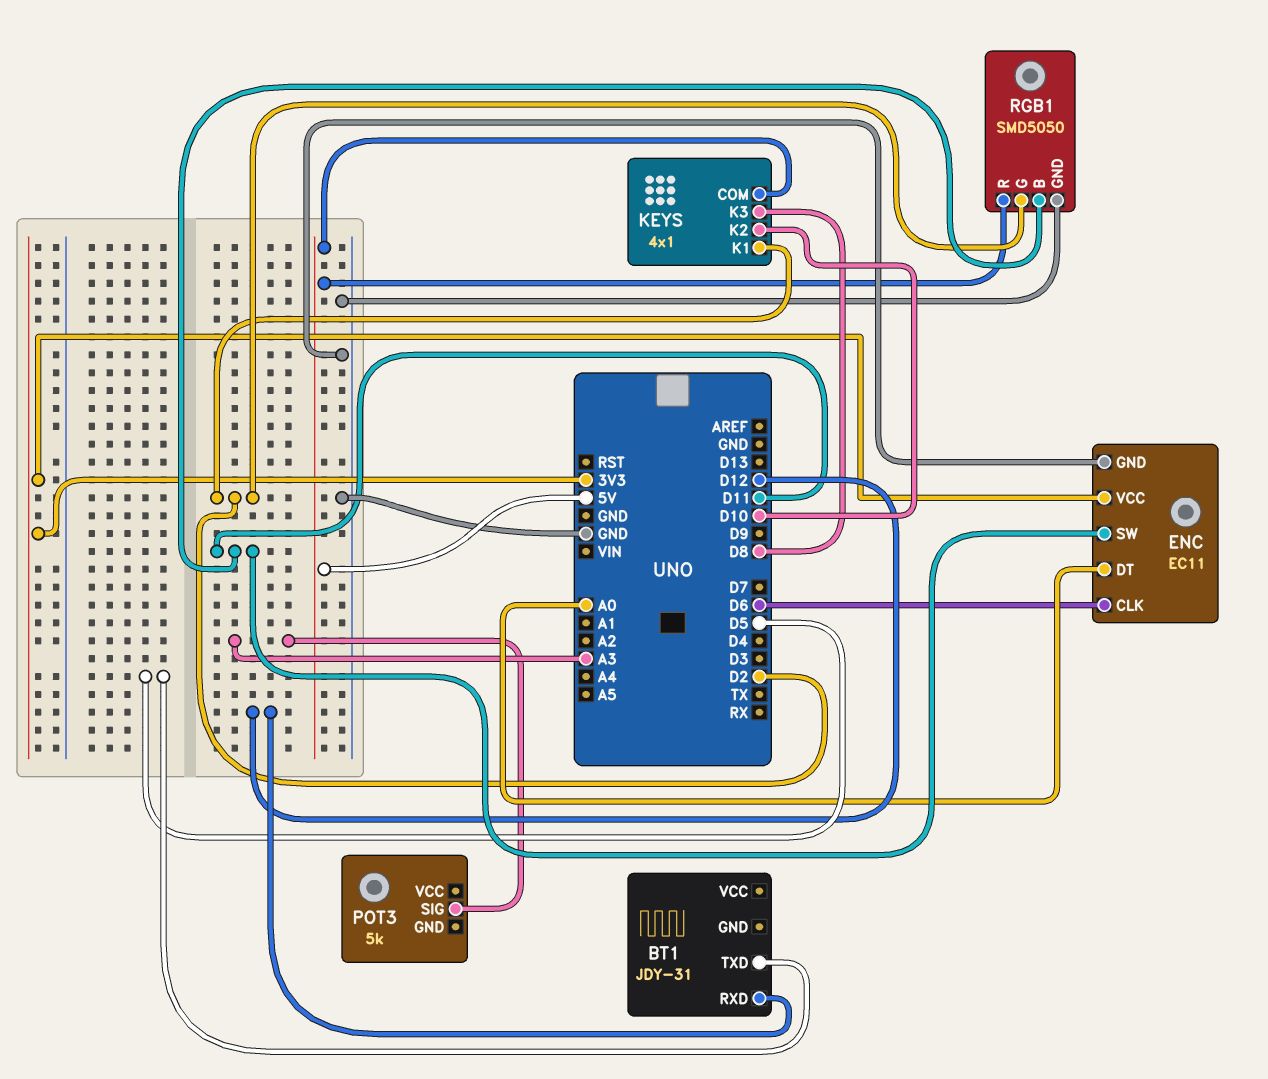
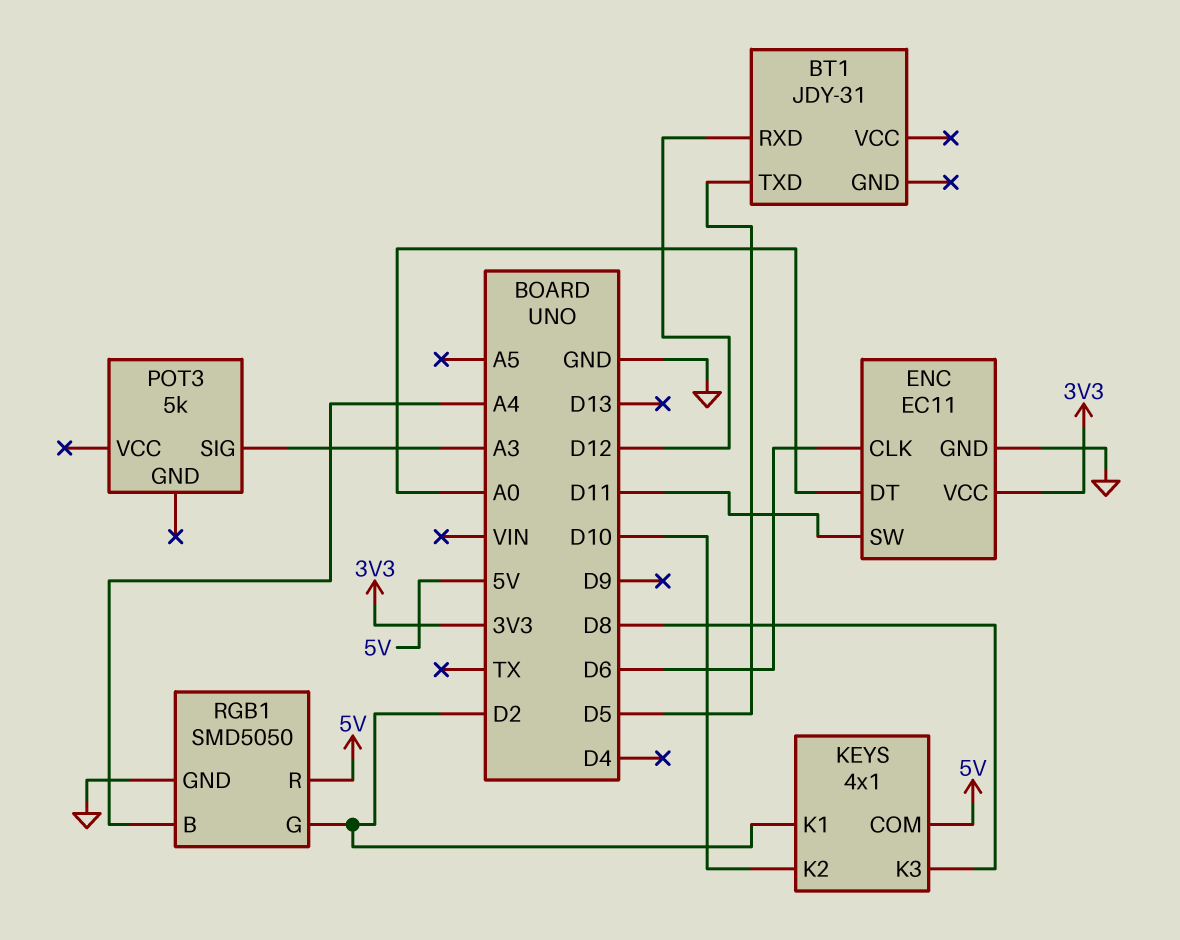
RGB1 pin B: D11 -> A4

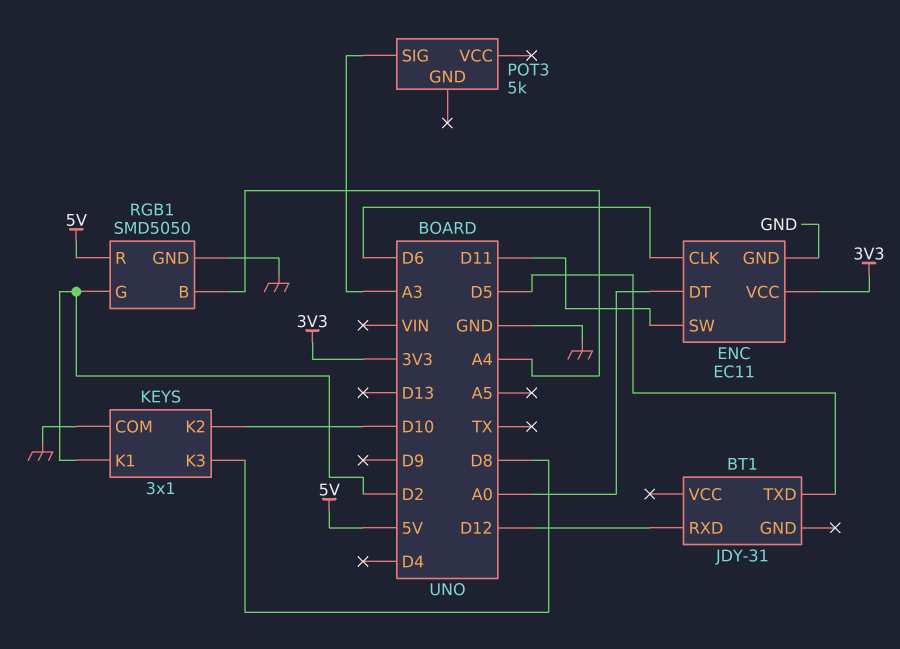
KEYS: 4x1 -> 3x1
KEYS pin COM: 5V -> GND

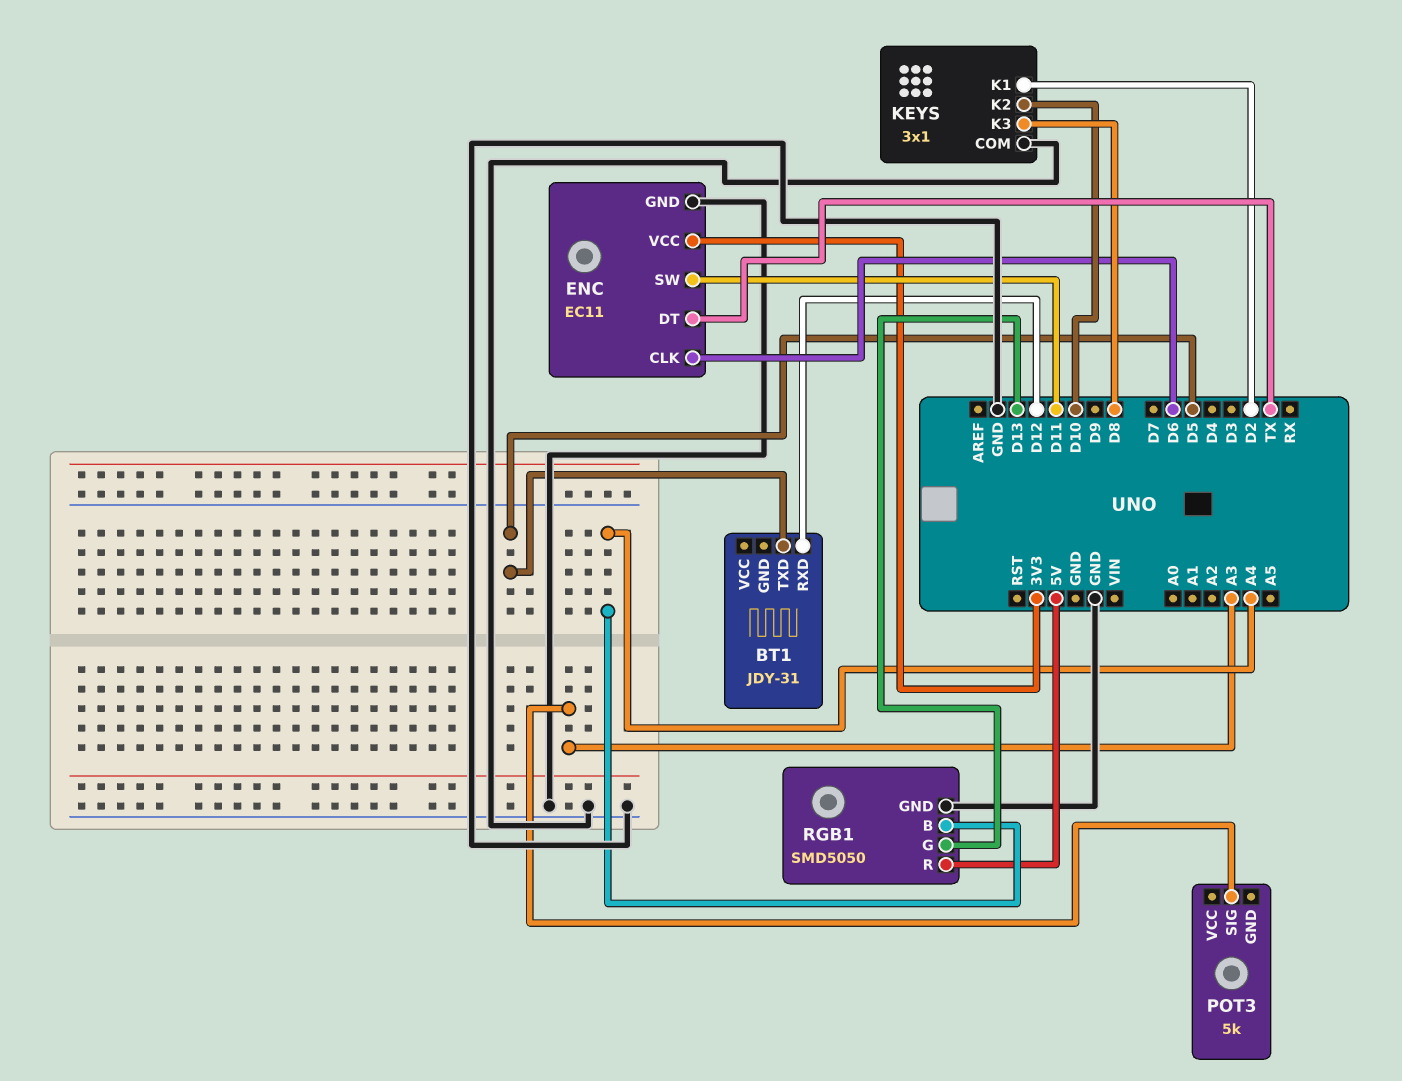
ENC pin DT: A0 -> TX
RGB1 pin G: D2 -> D13

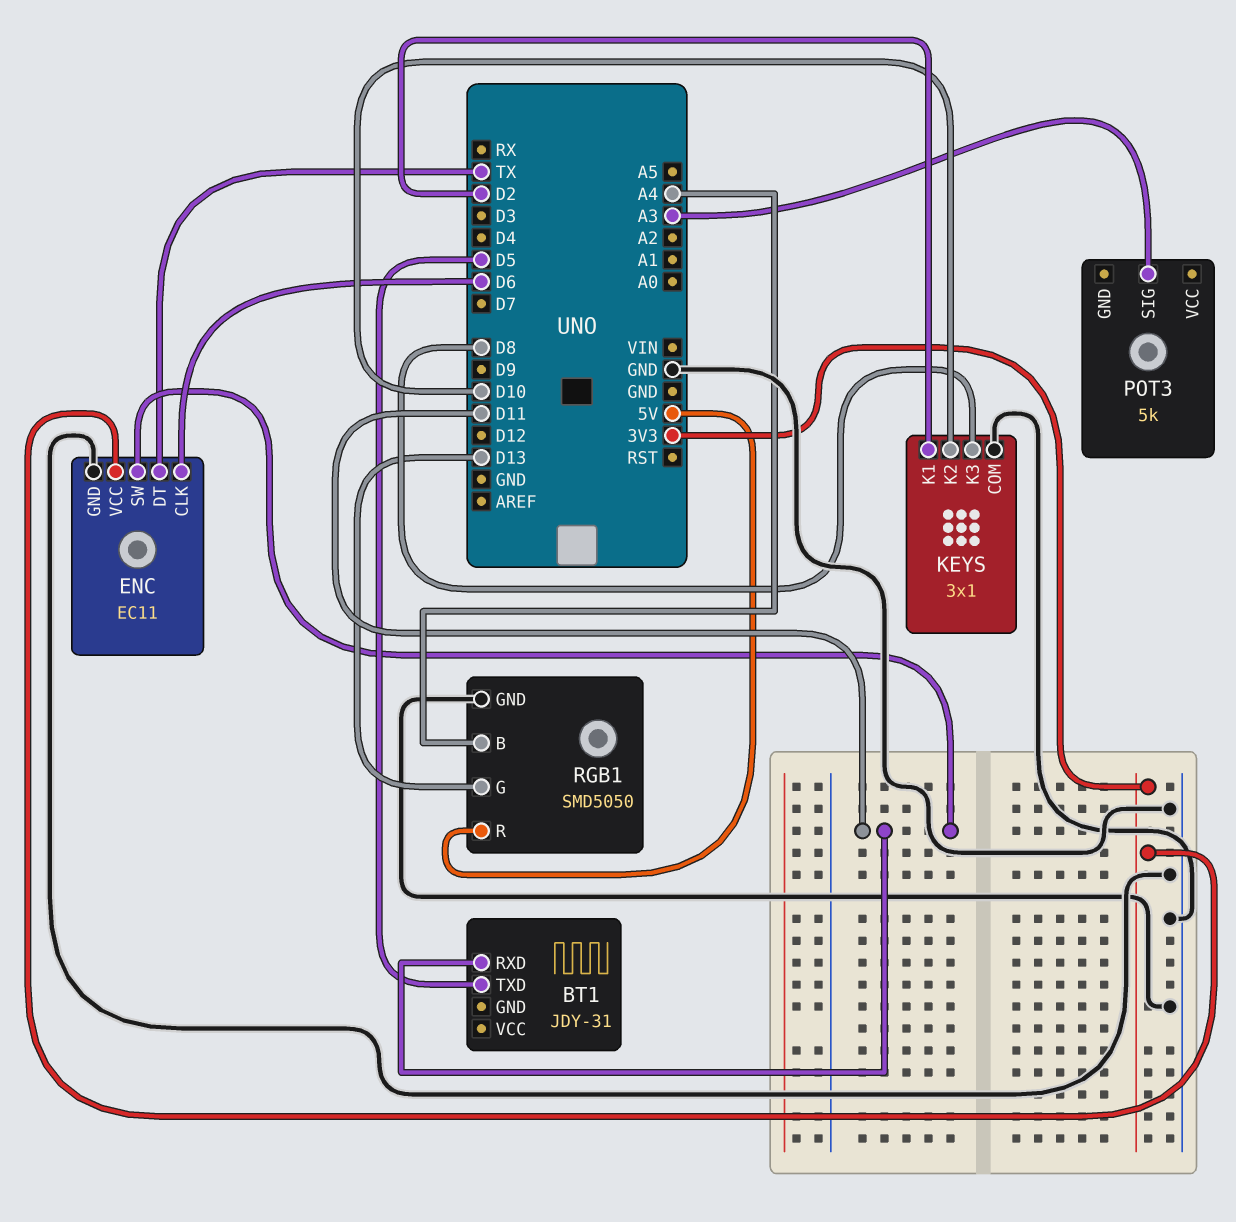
BT1 pin RXD: D12 -> D11

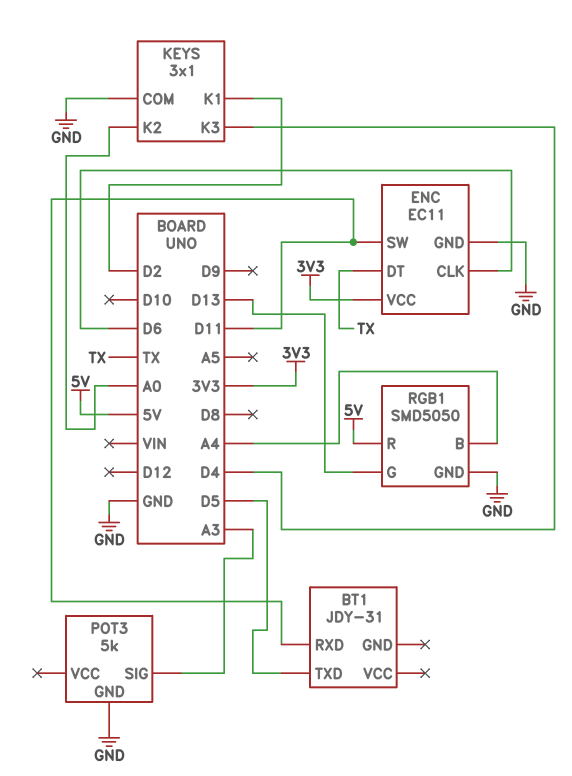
KEYS pin K2: D10 -> A0
KEYS pin K3: D8 -> D4
POT3 pin GND: none -> GND

